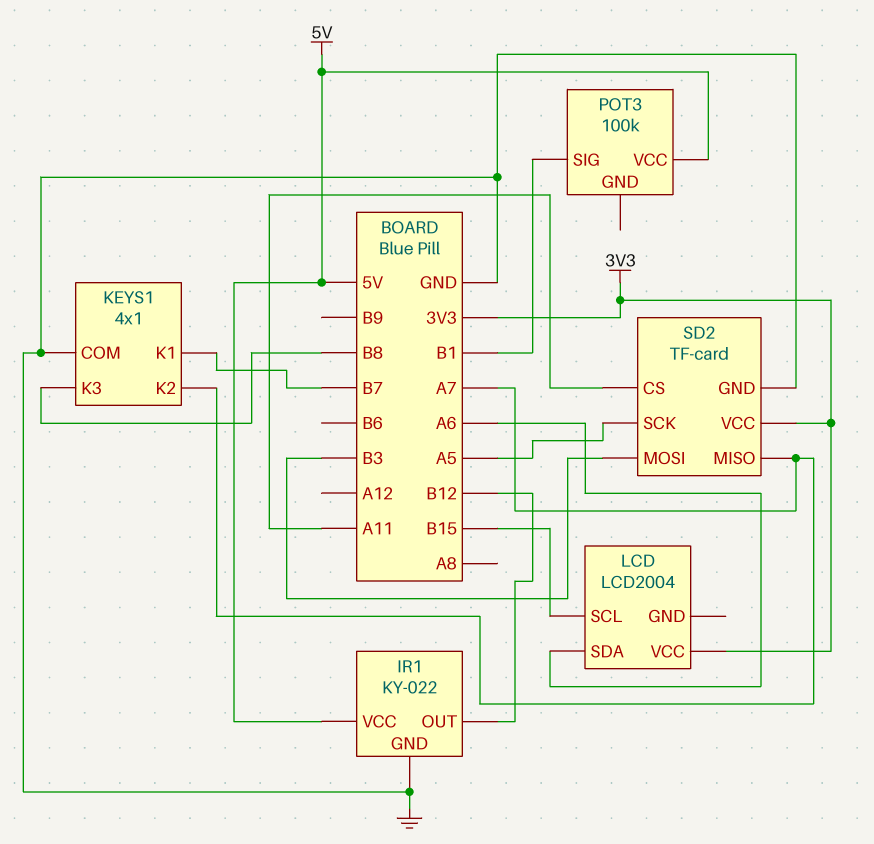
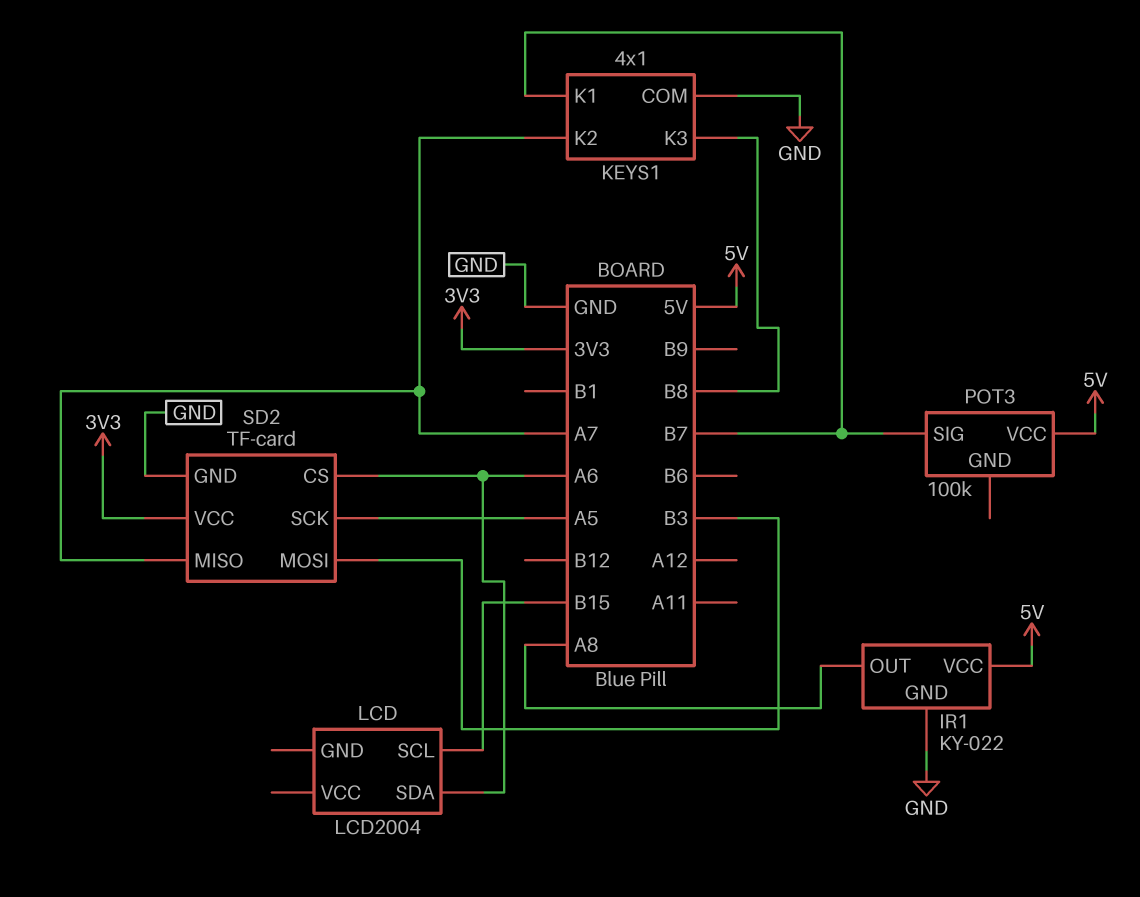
IR1 pin OUT: B12 -> A8
LCD pin VCC: 3V3 -> none
POT3 pin SIG: B1 -> B7
SD2 pin CS: A11 -> A6

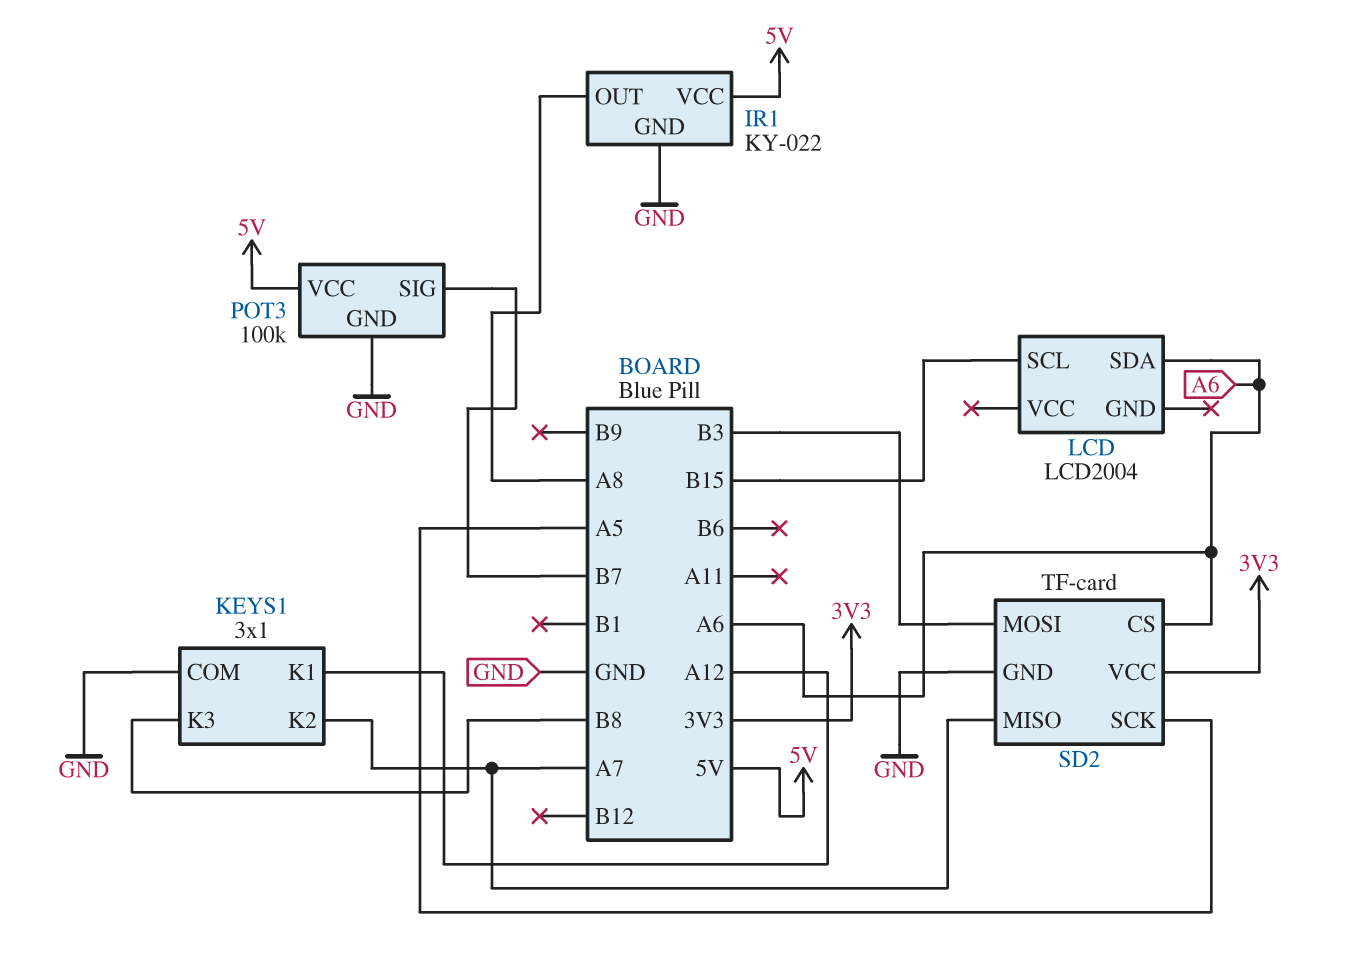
KEYS1: 4x1 -> 3x1
KEYS1 pin K1: B7 -> A12
POT3 pin GND: none -> GND

